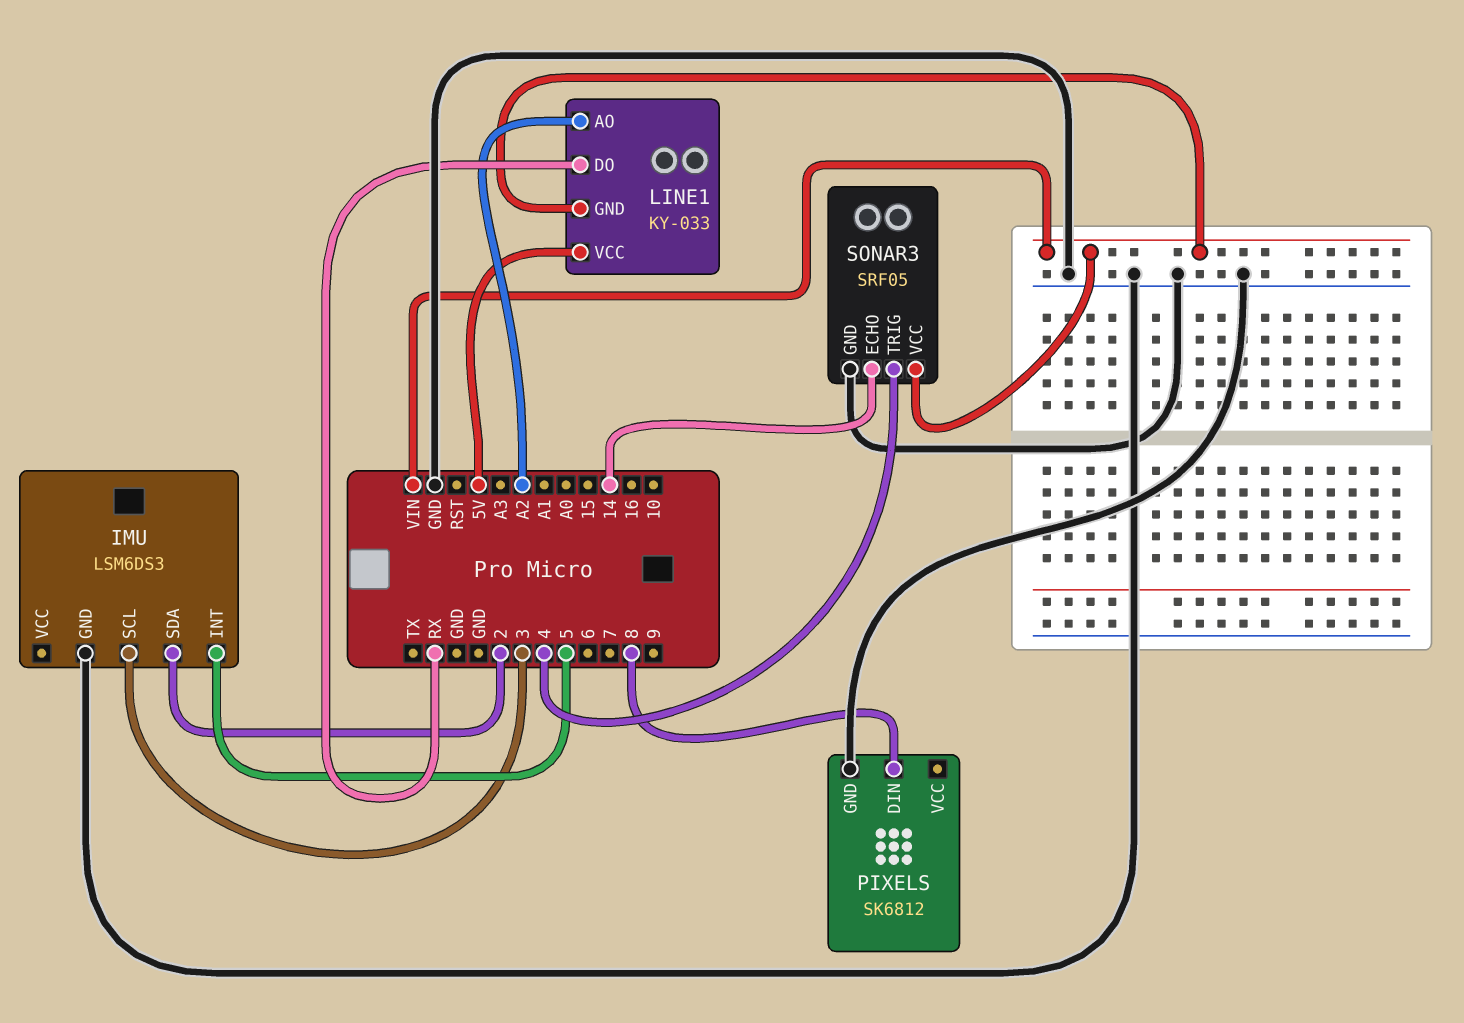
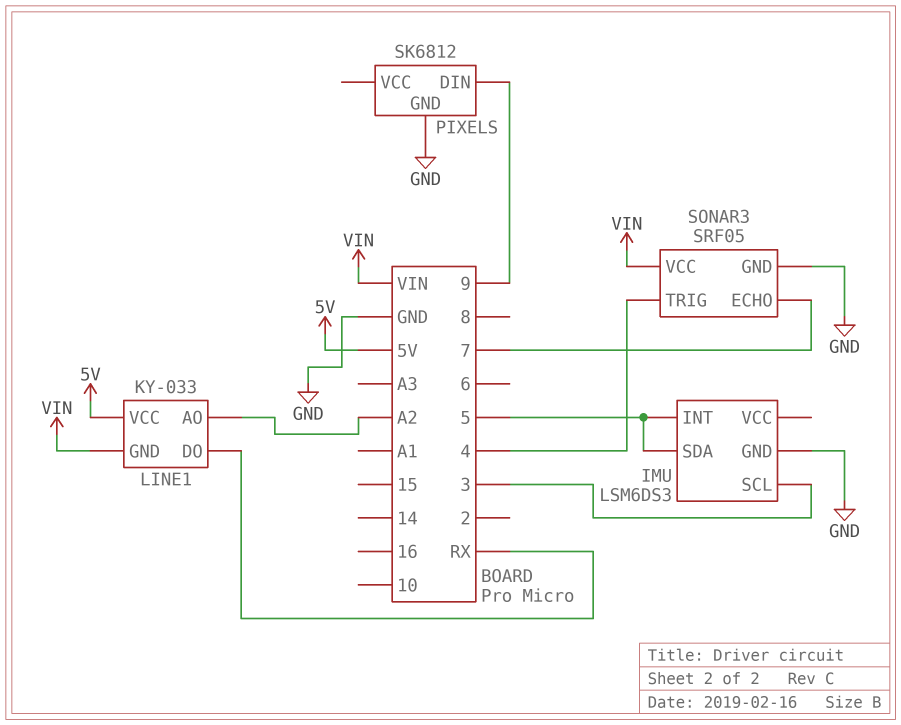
IMU pin SDA: 2 -> 5
PIXELS pin DIN: 8 -> 9
SONAR3 pin ECHO: 14 -> 7

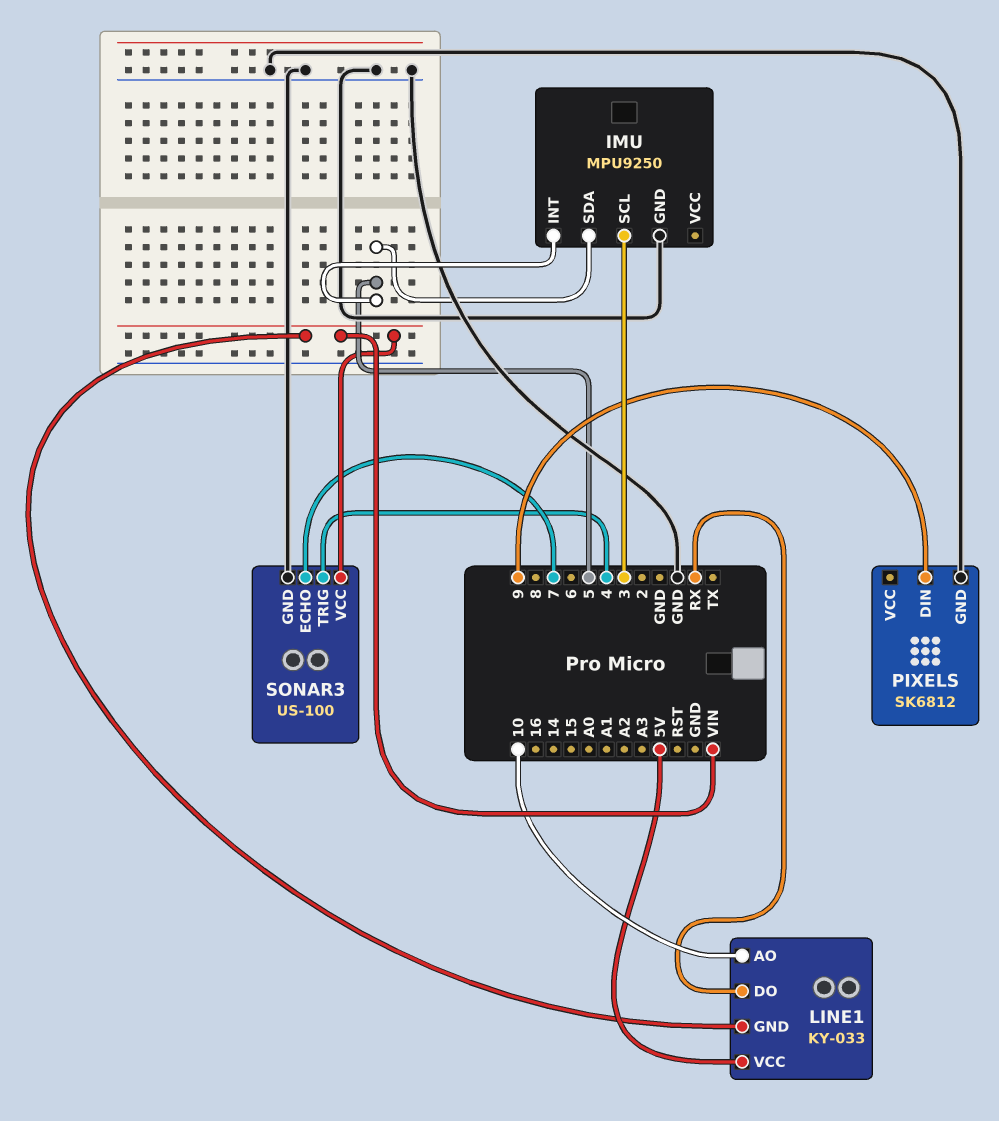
IMU: LSM6DS3 -> MPU9250
LINE1 pin AO: A2 -> 10
SONAR3: SRF05 -> US-100

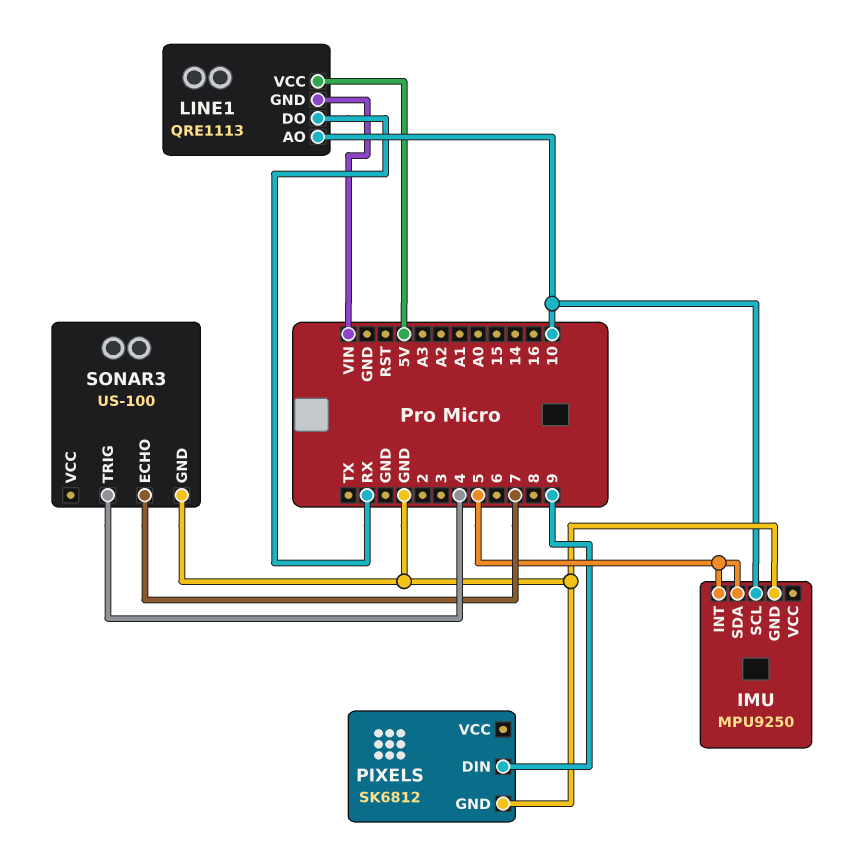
IMU pin SCL: 3 -> 10
LINE1: KY-033 -> QRE1113
SONAR3 pin VCC: VIN -> none

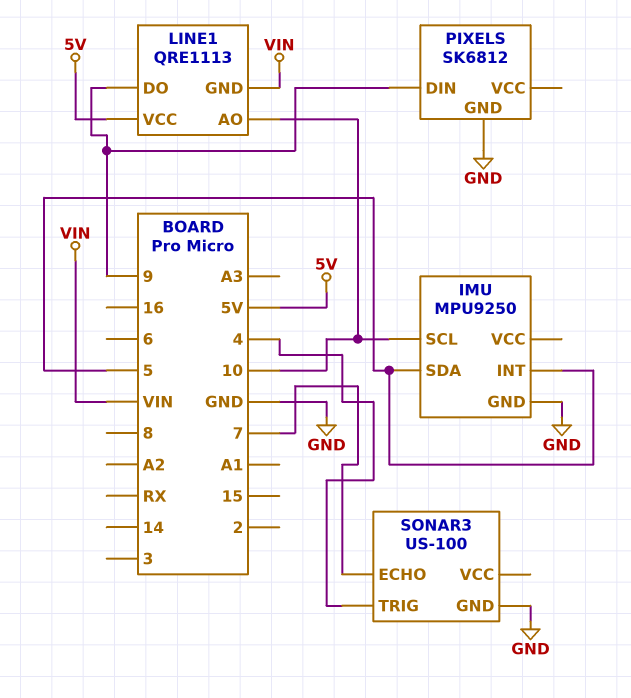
LINE1 pin DO: RX -> 9

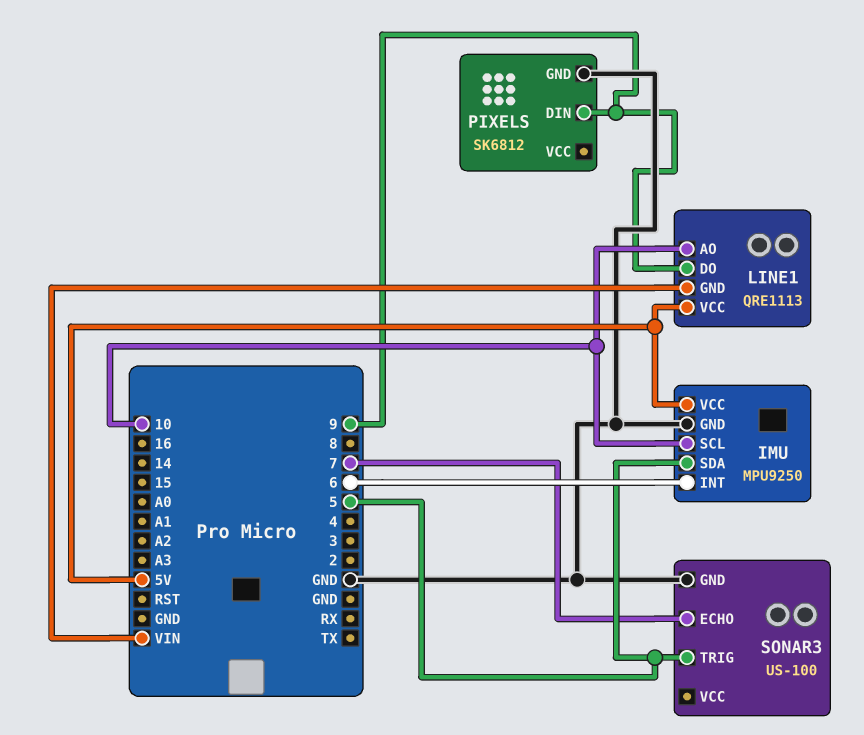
IMU pin INT: 5 -> 6
IMU pin VCC: none -> 5V
SONAR3 pin TRIG: 4 -> 5

